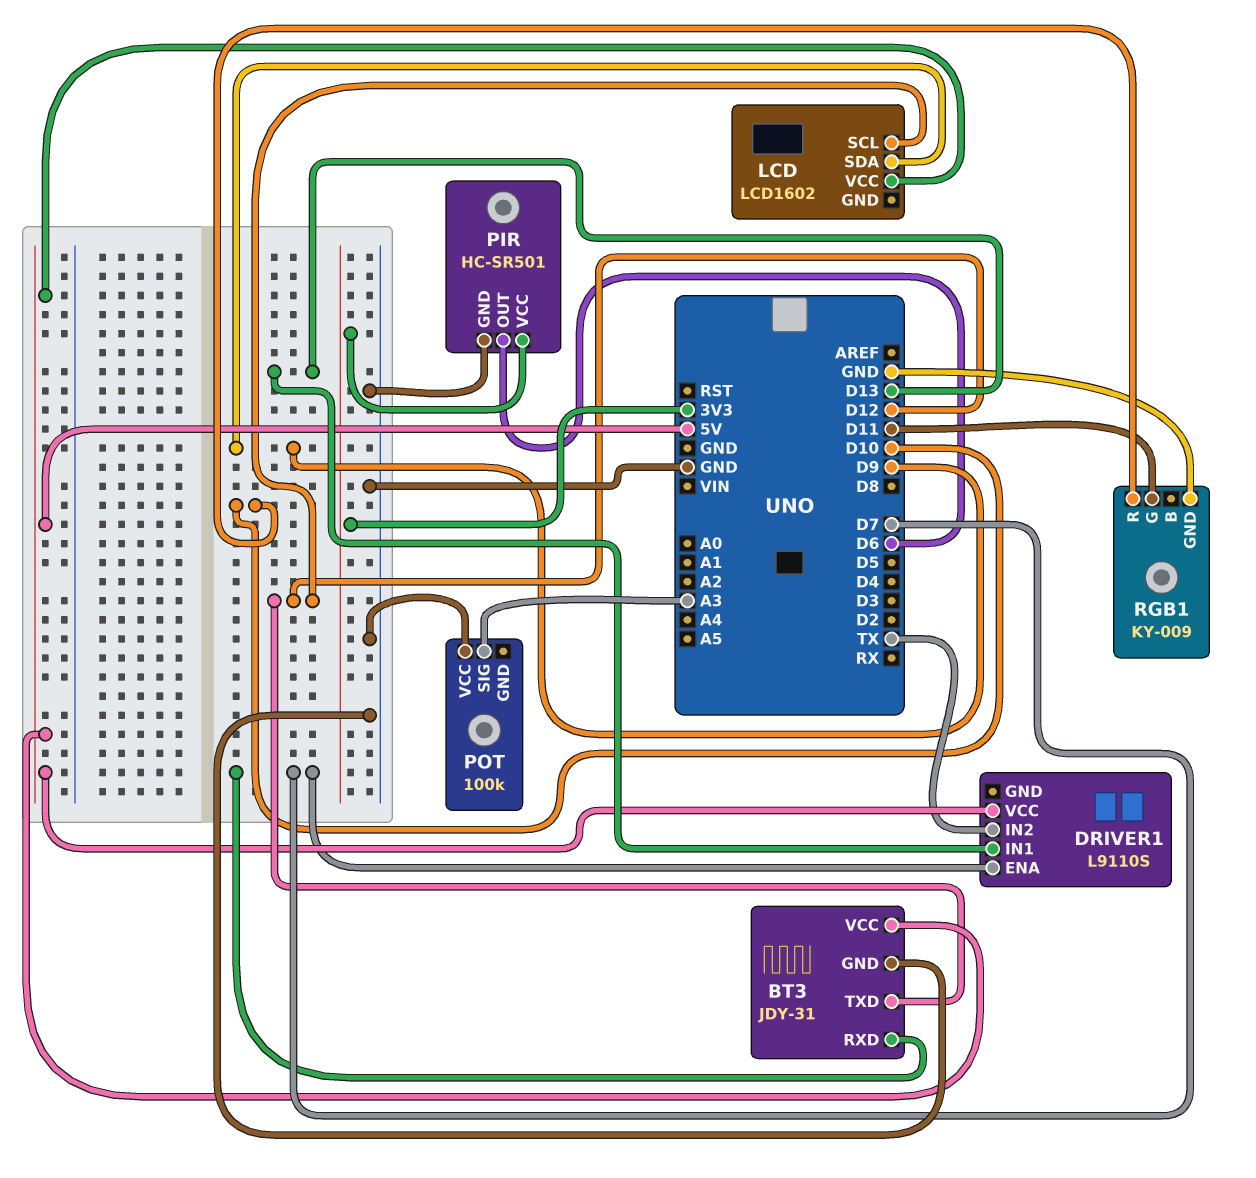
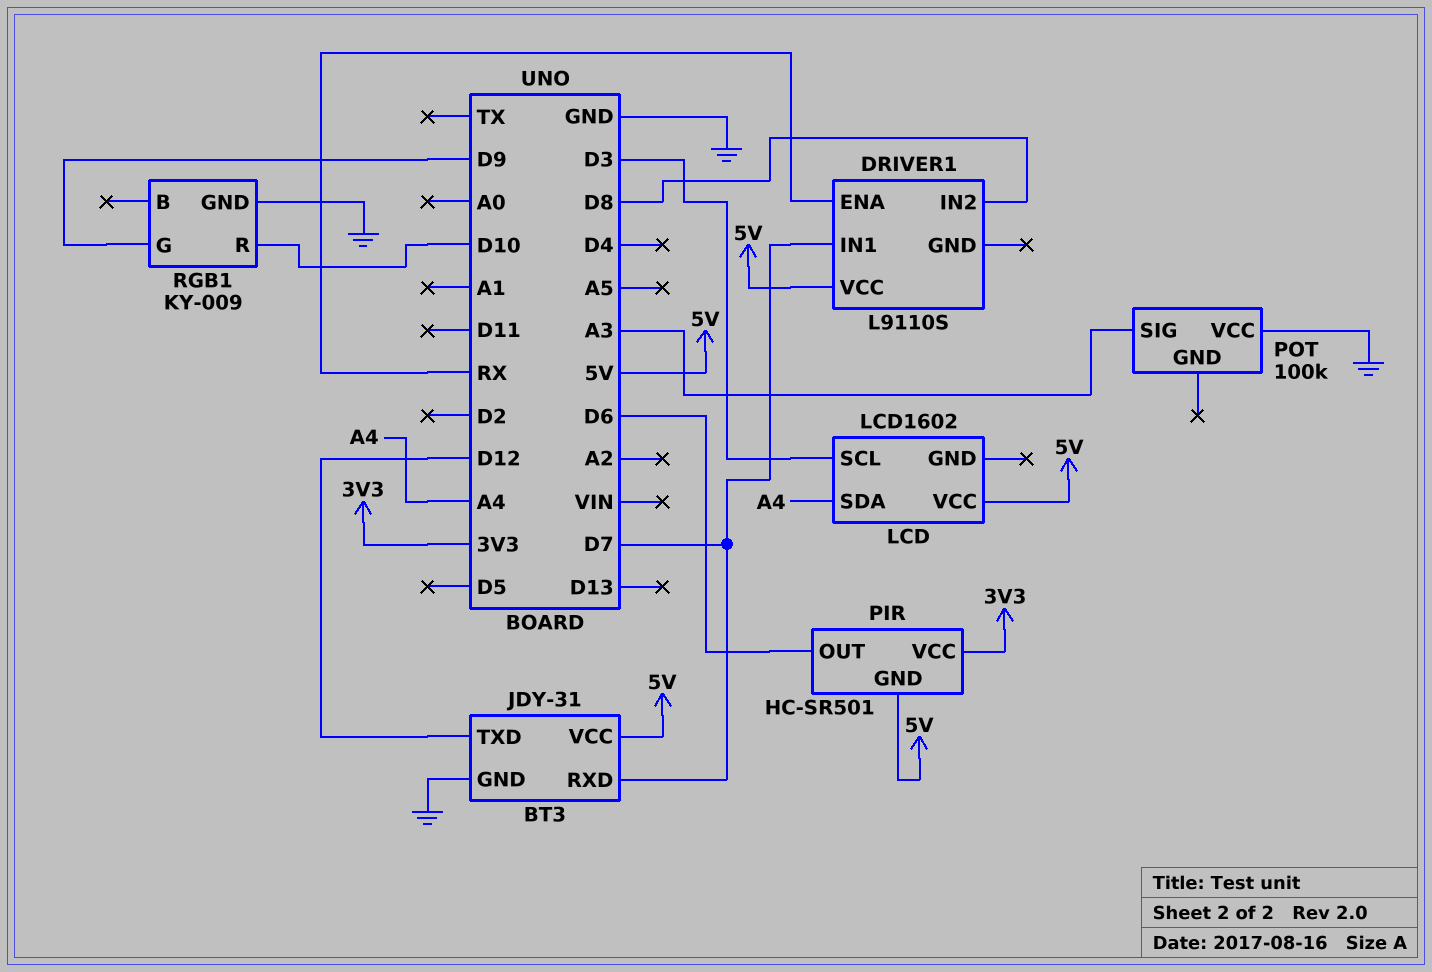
DRIVER1 pin ENA: D7 -> RX
DRIVER1 pin IN1: D13 -> D7
DRIVER1 pin IN2: TX -> D8
LCD pin SCL: D12 -> D3
LCD pin SDA: D9 -> A4
PIR pin GND: GND -> 5V
RGB1 pin G: D11 -> D9

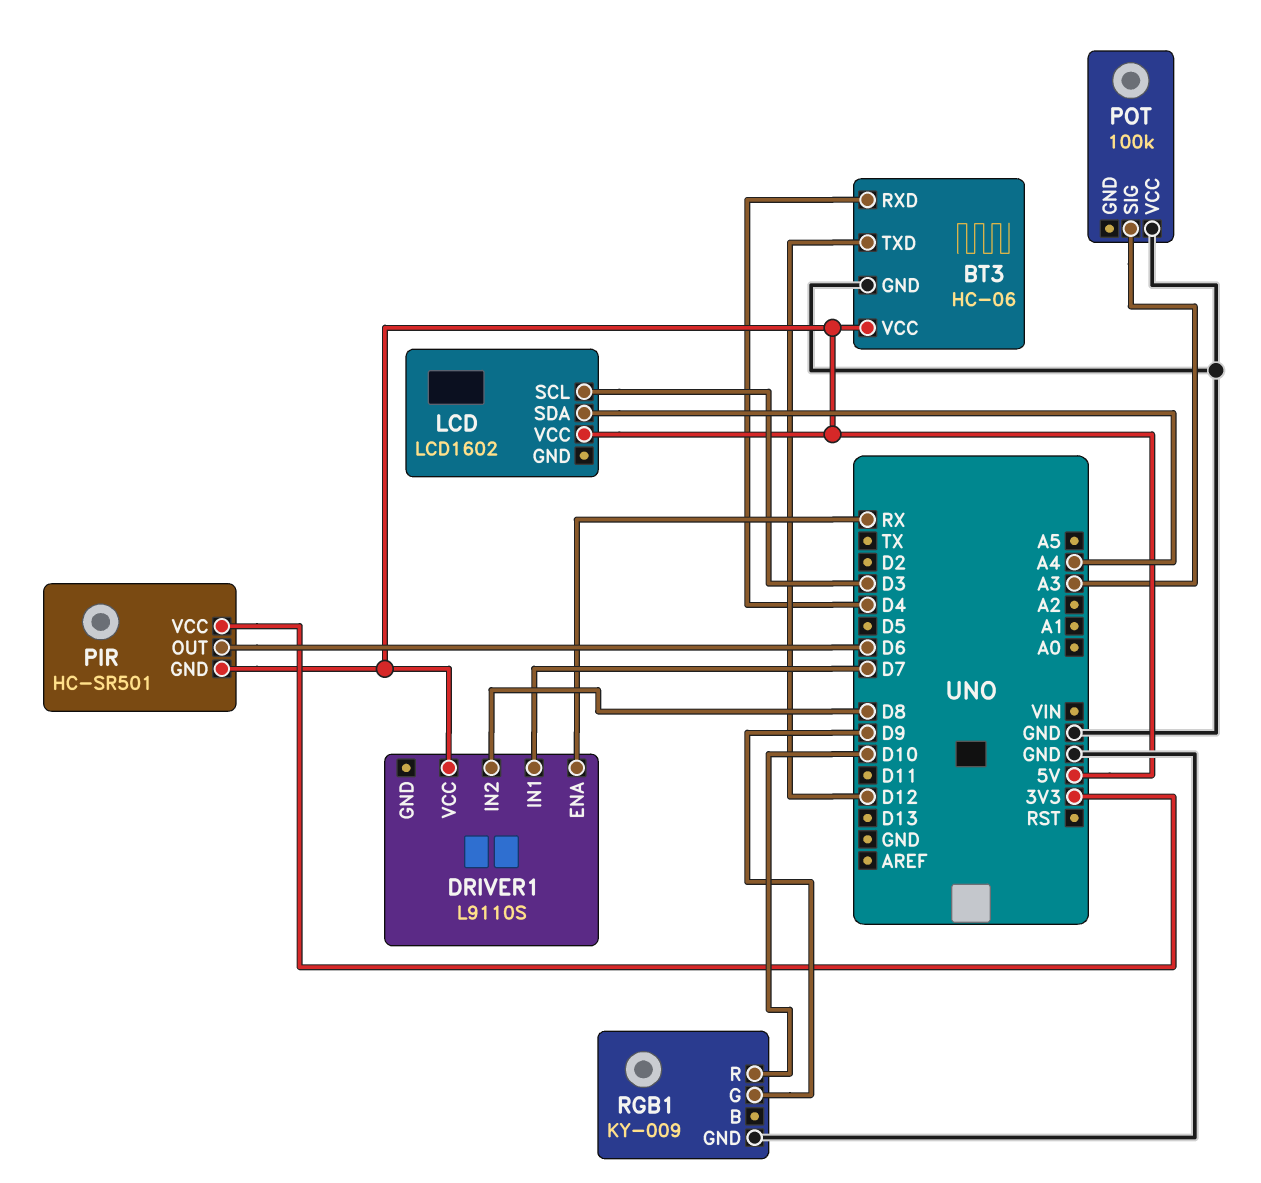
BT3: JDY-31 -> HC-06
BT3 pin RXD: D7 -> D4

